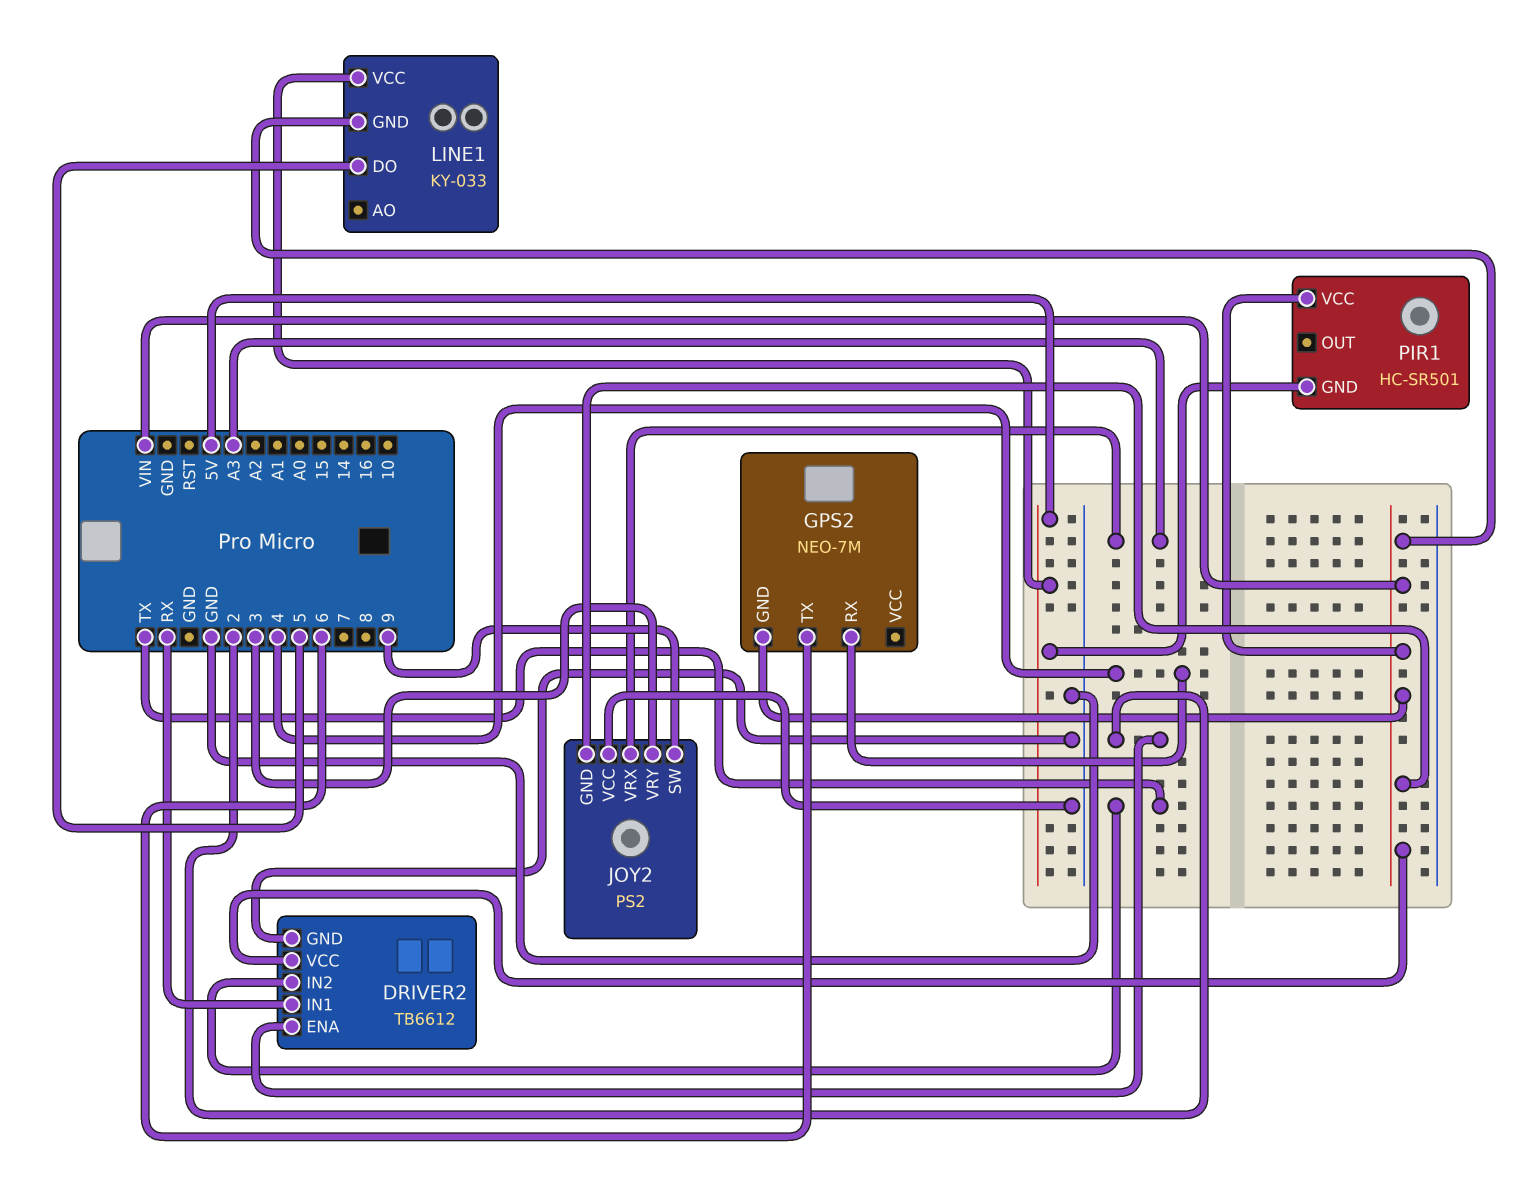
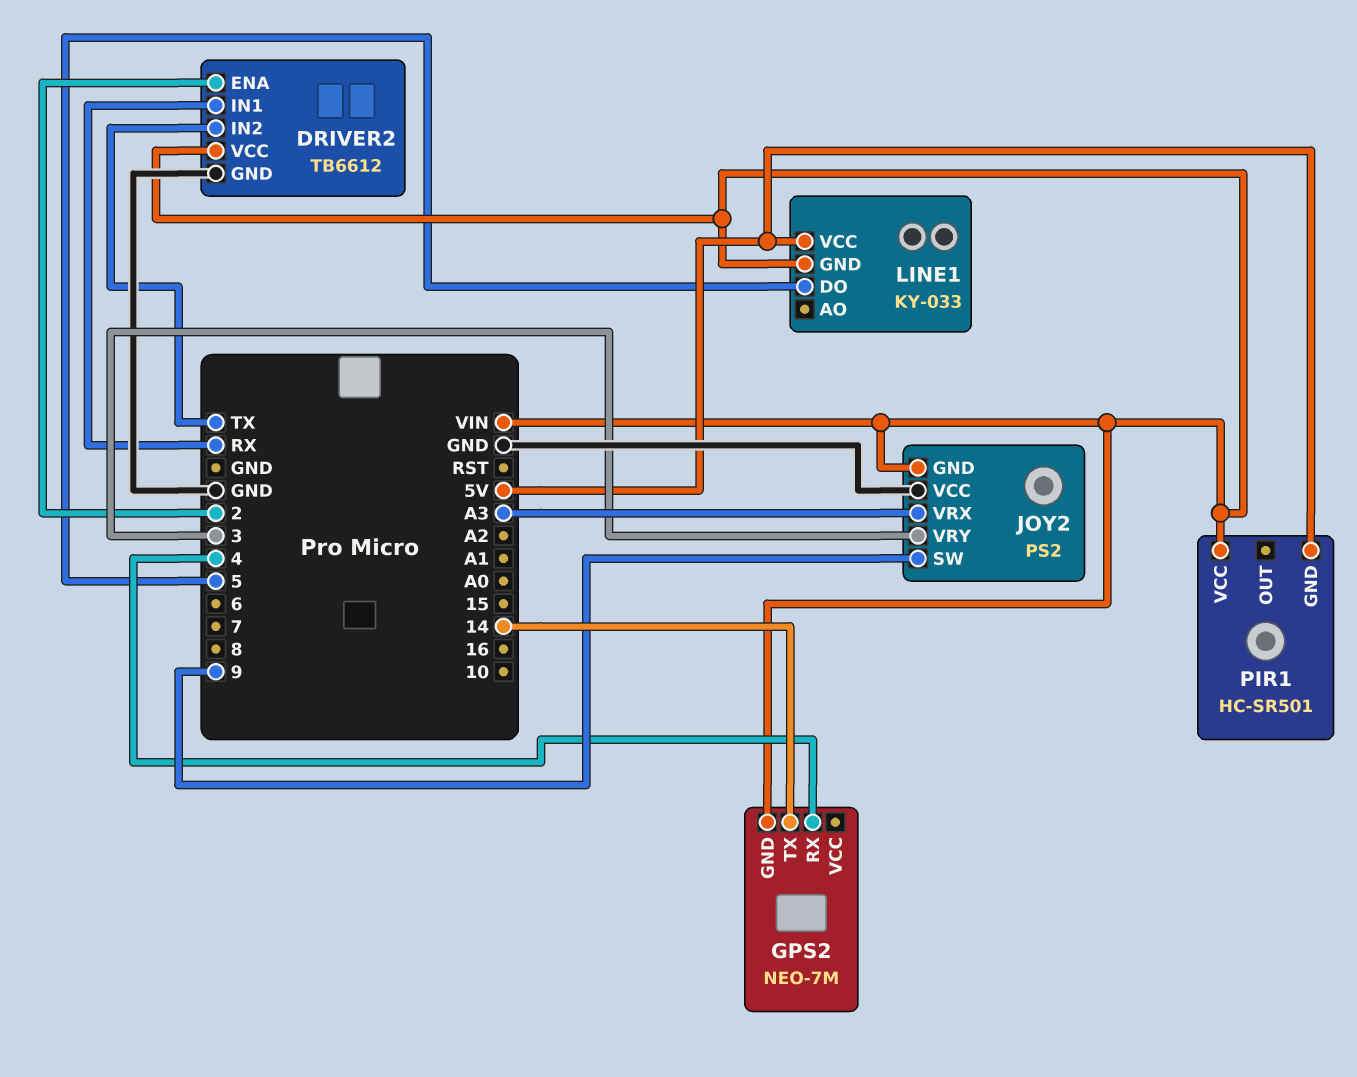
GPS2 pin TX: 6 -> 14

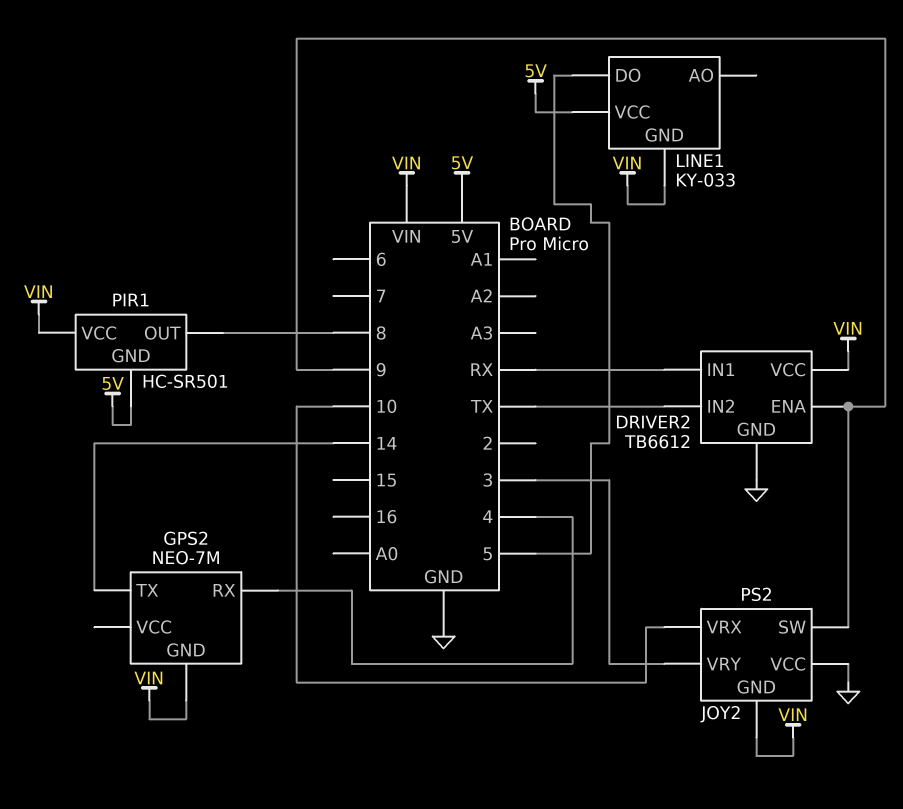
DRIVER2 pin ENA: 2 -> 9
JOY2 pin VRX: A3 -> 10
PIR1 pin OUT: none -> 8

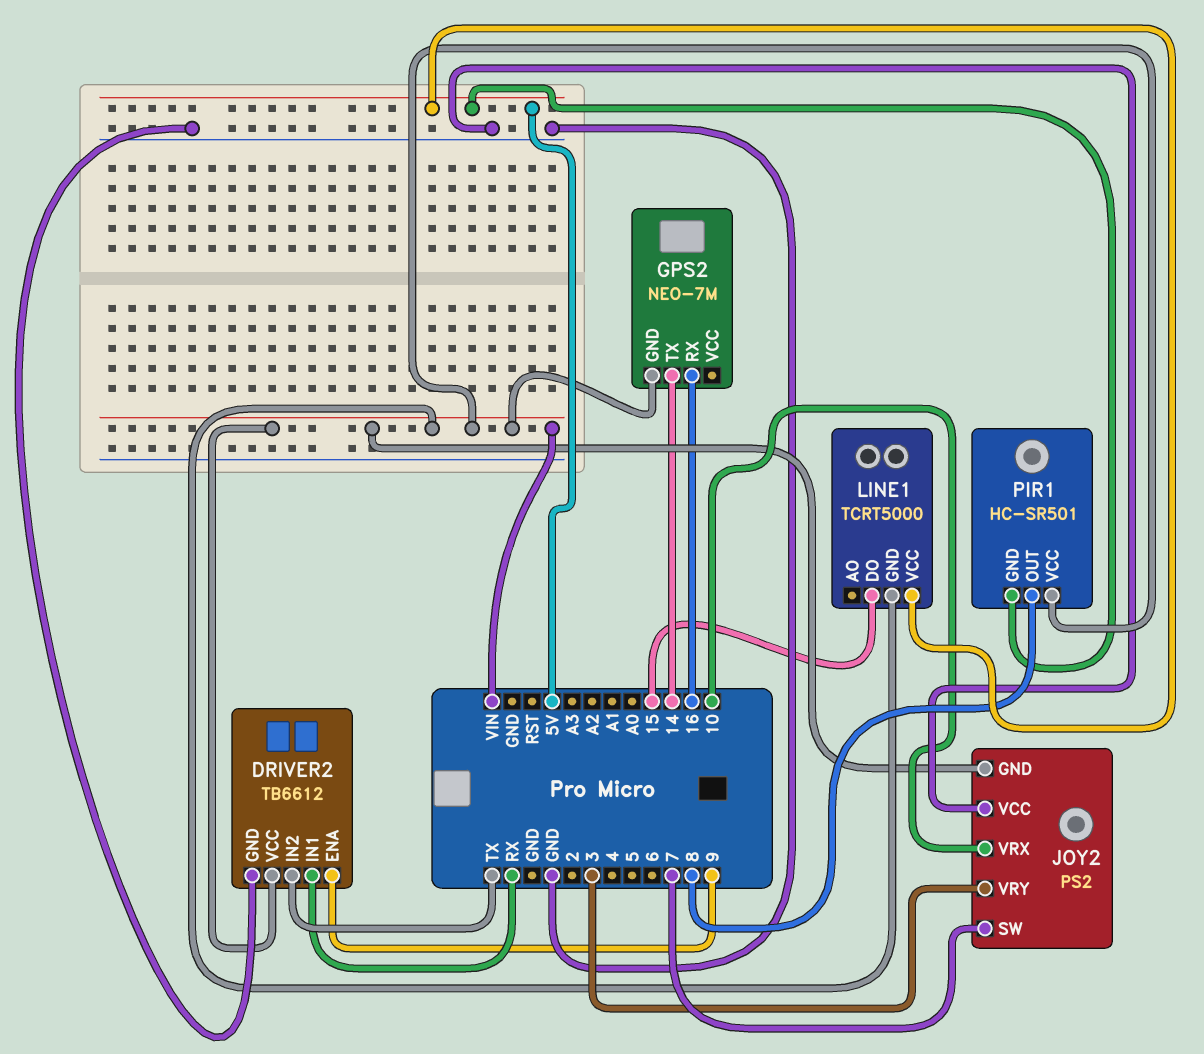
GPS2 pin RX: 4 -> 16
JOY2 pin SW: 9 -> 7
LINE1: KY-033 -> TCRT5000
LINE1 pin DO: 5 -> 15

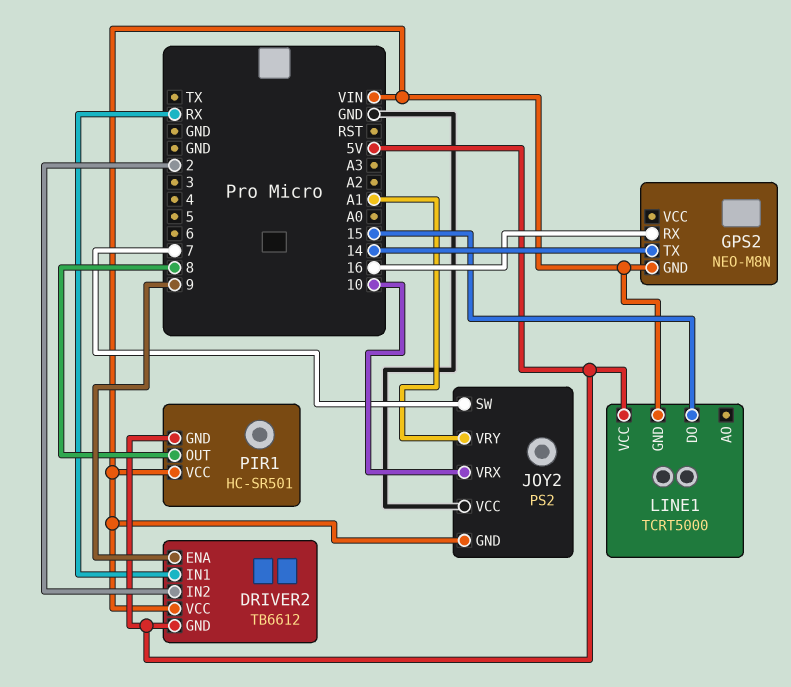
DRIVER2 pin GND: GND -> 5V
DRIVER2 pin IN2: TX -> 2
GPS2: NEO-7M -> NEO-M8N
JOY2 pin VRY: 3 -> A1

